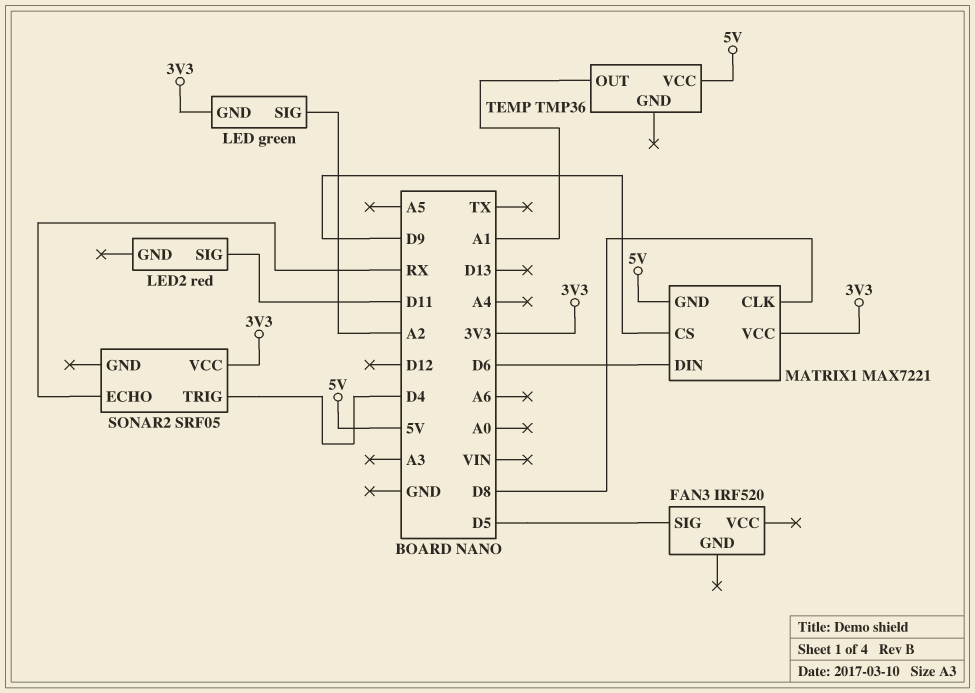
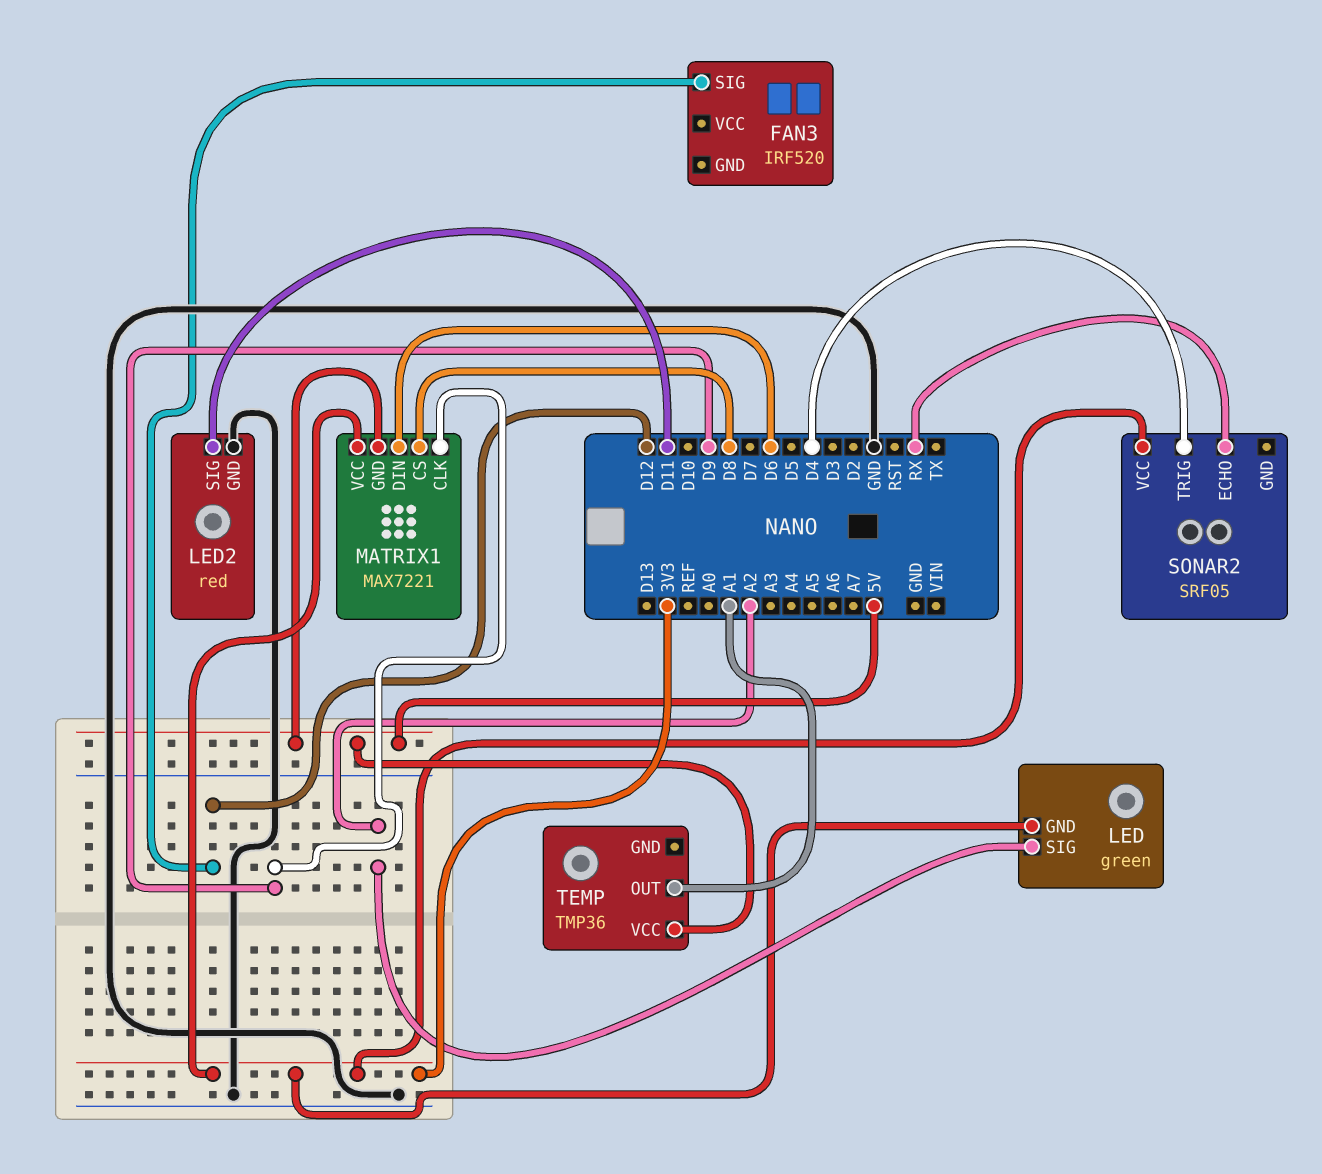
FAN3 pin SIG: D5 -> D12
LED2 pin GND: none -> GND
MATRIX1 pin CLK: D8 -> D9
MATRIX1 pin CS: D9 -> D8

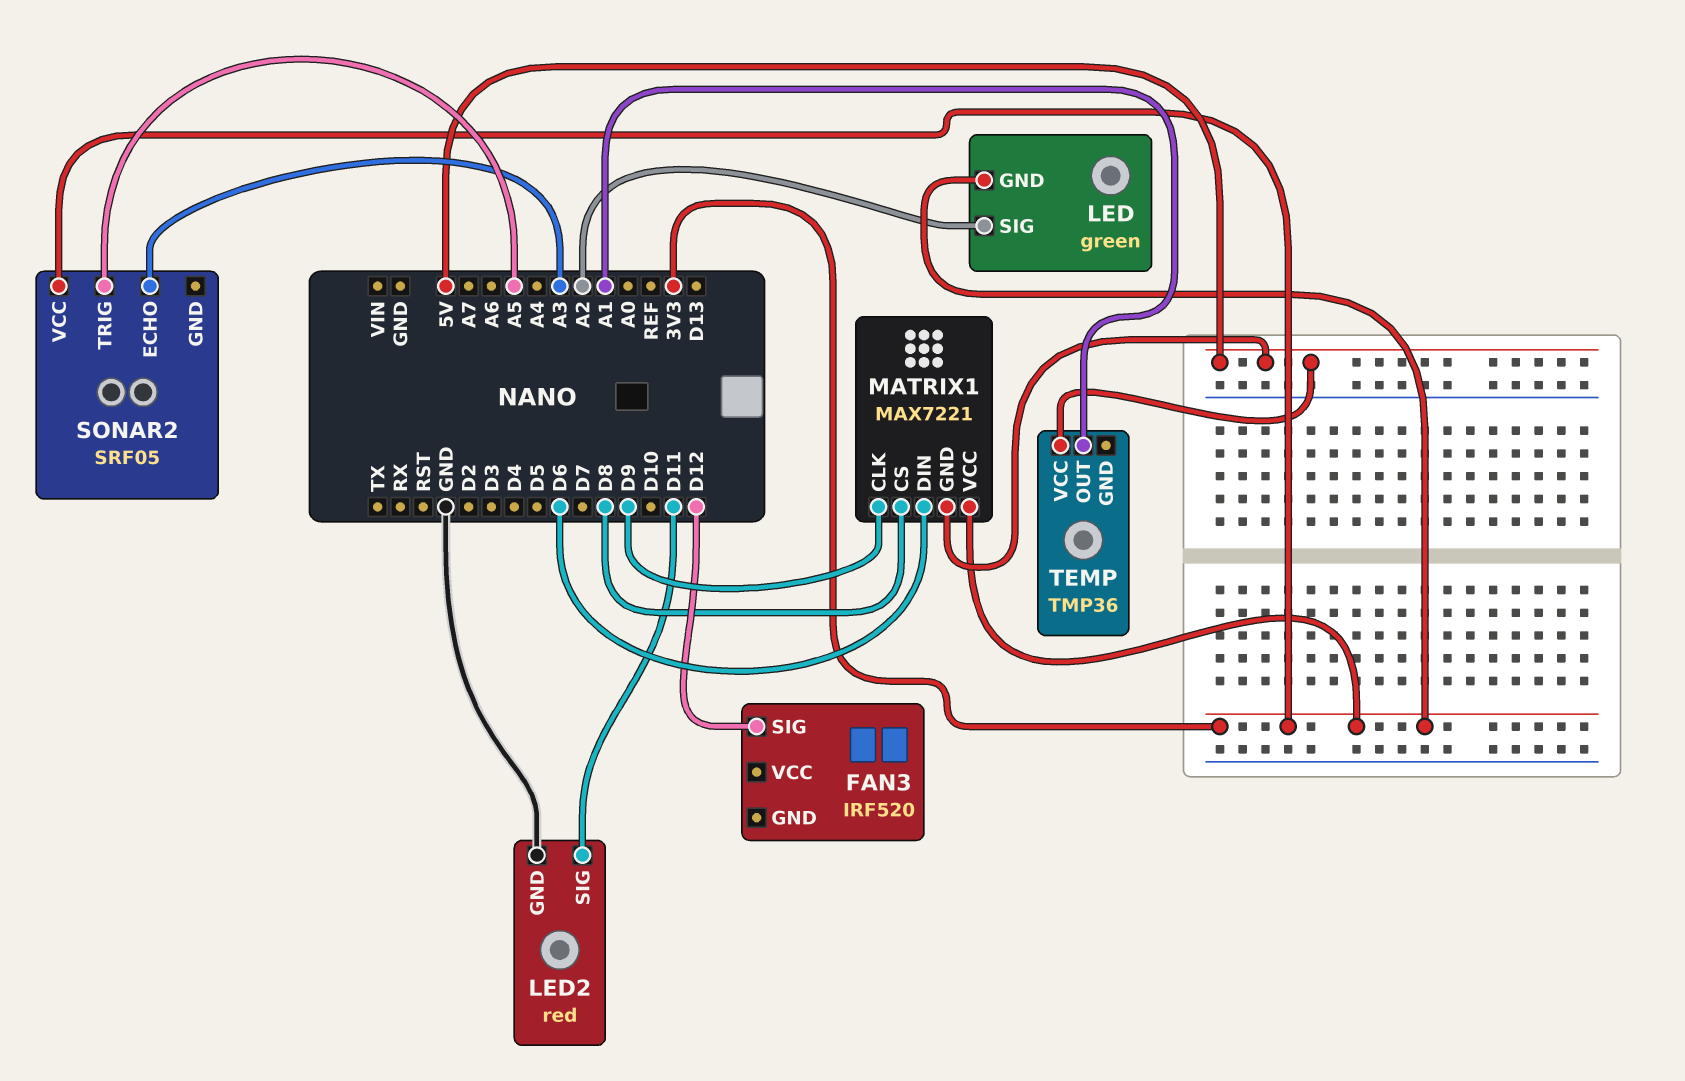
SONAR2 pin ECHO: RX -> A3
SONAR2 pin TRIG: D4 -> A5

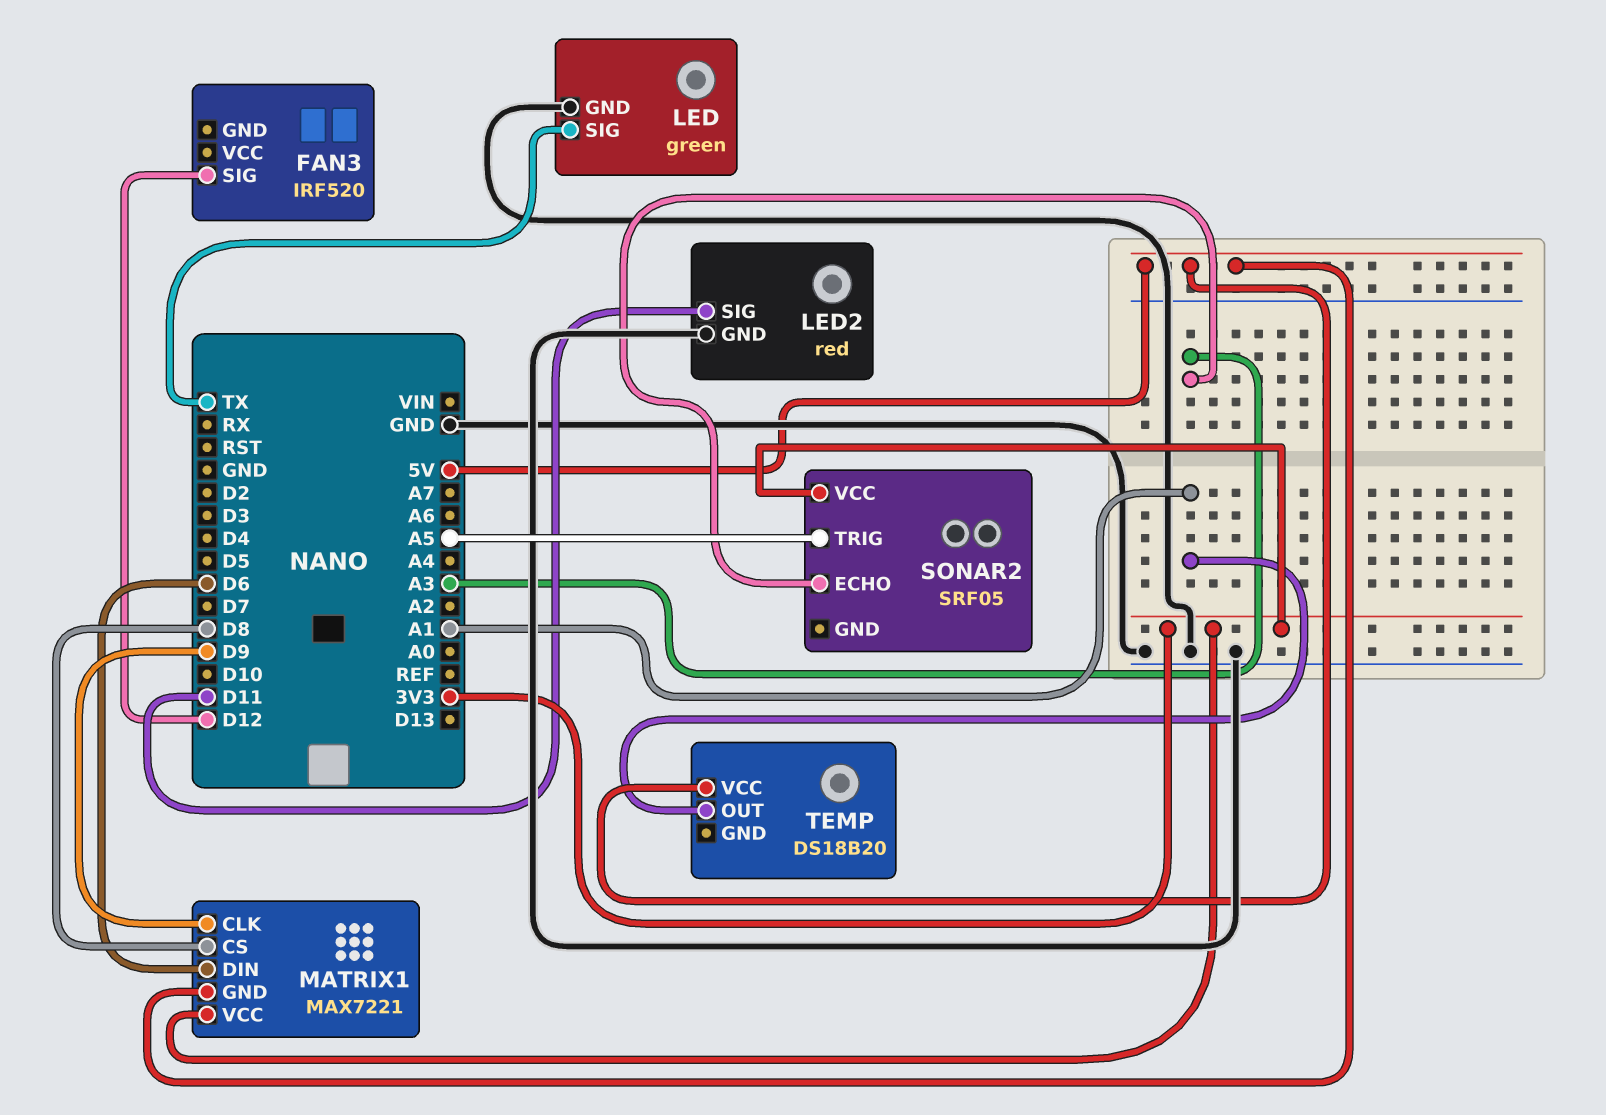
LED pin GND: 3V3 -> GND
LED pin SIG: A2 -> TX
TEMP: TMP36 -> DS18B20

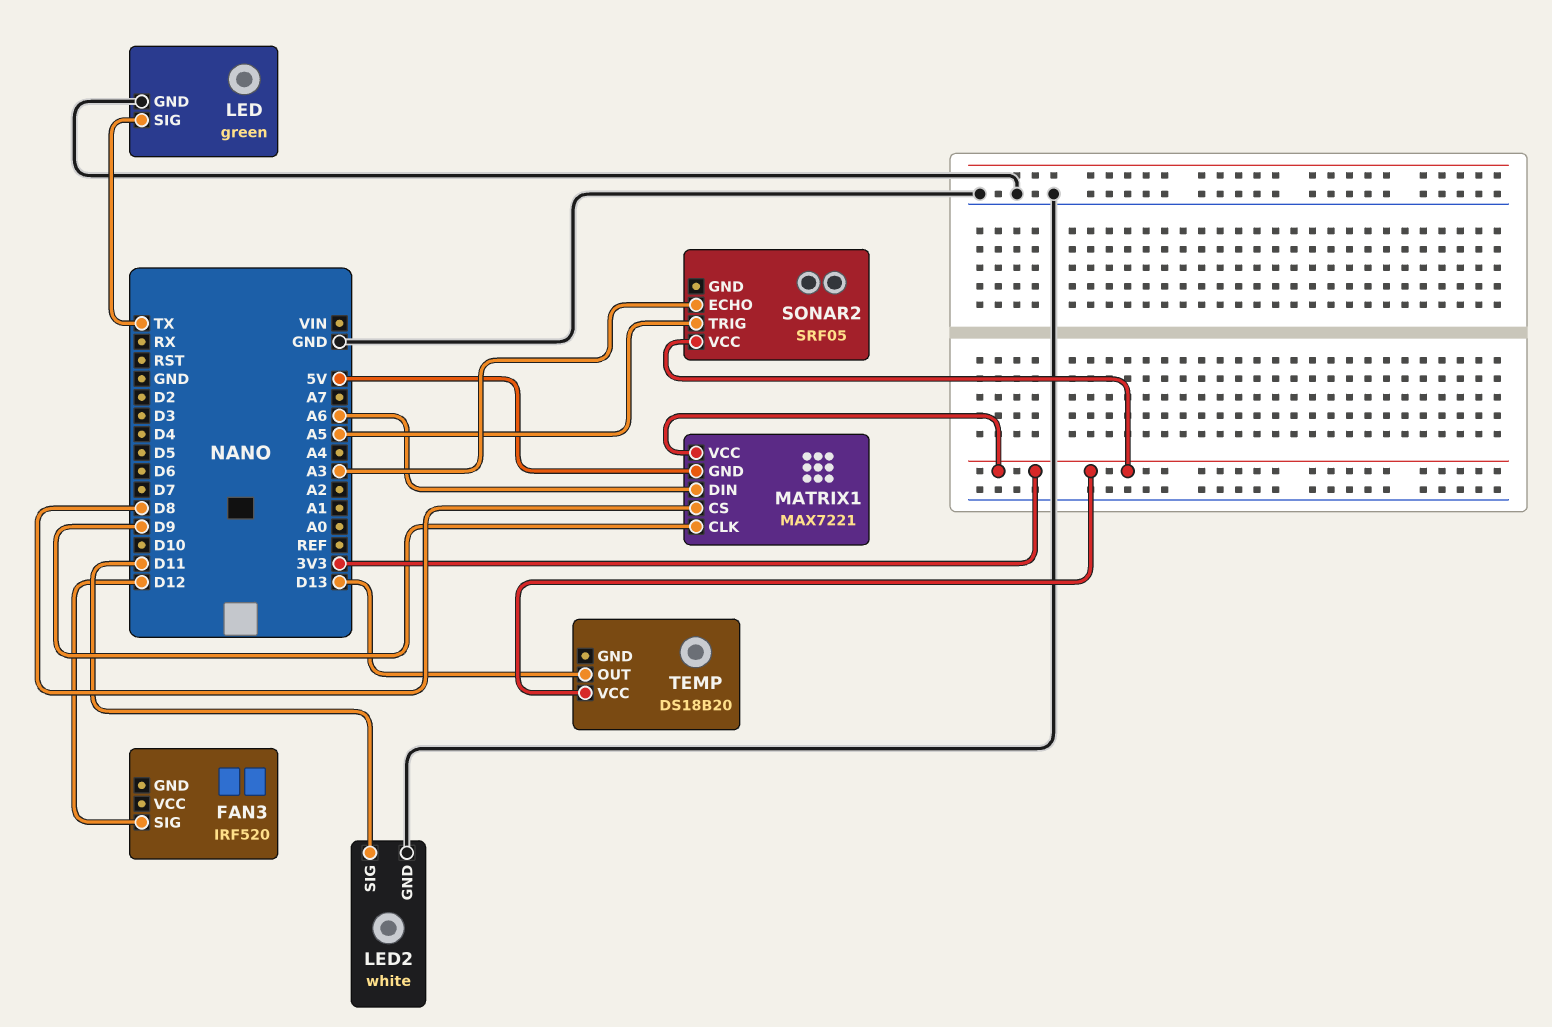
LED2: red -> white
MATRIX1 pin DIN: D6 -> A6
TEMP pin OUT: A1 -> D13
TEMP pin VCC: 5V -> 3V3

